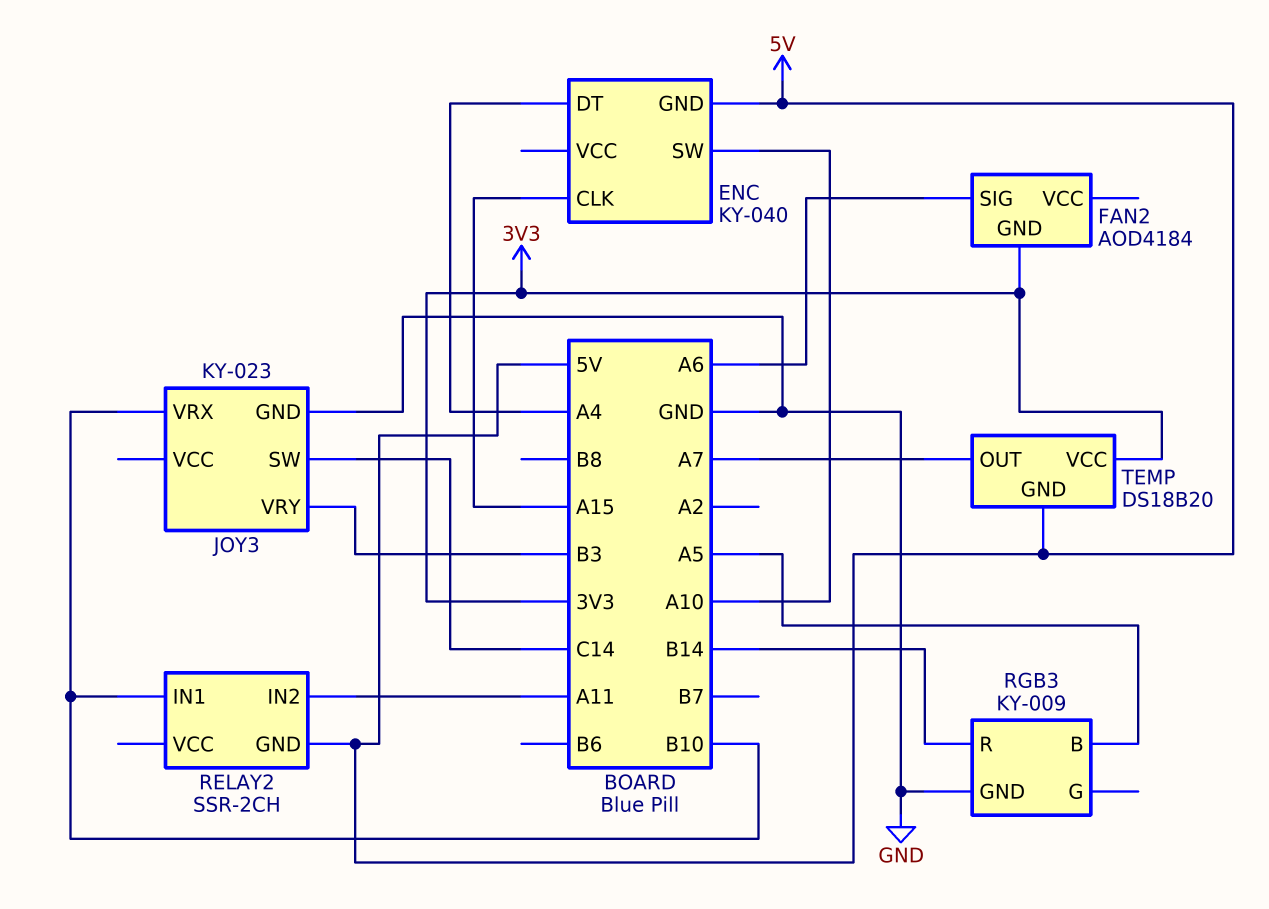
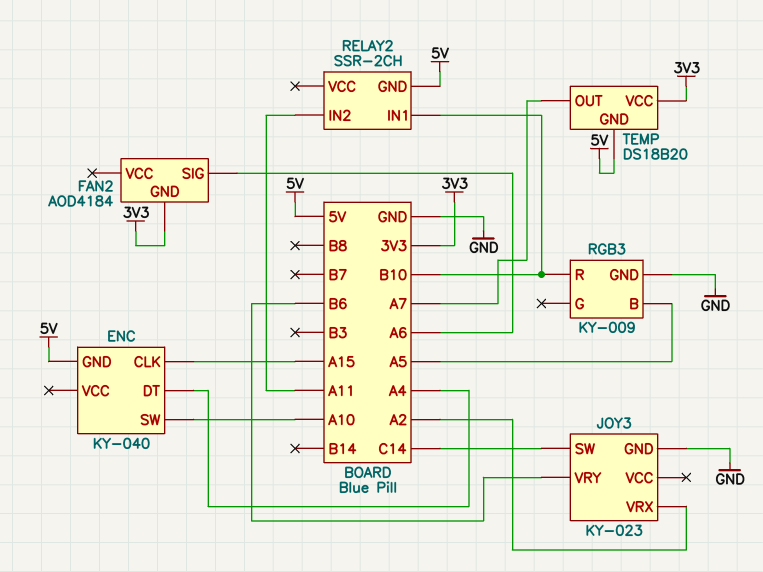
JOY3 pin VRX: B10 -> A2
JOY3 pin VRY: B3 -> B6
RGB3 pin R: B14 -> B10

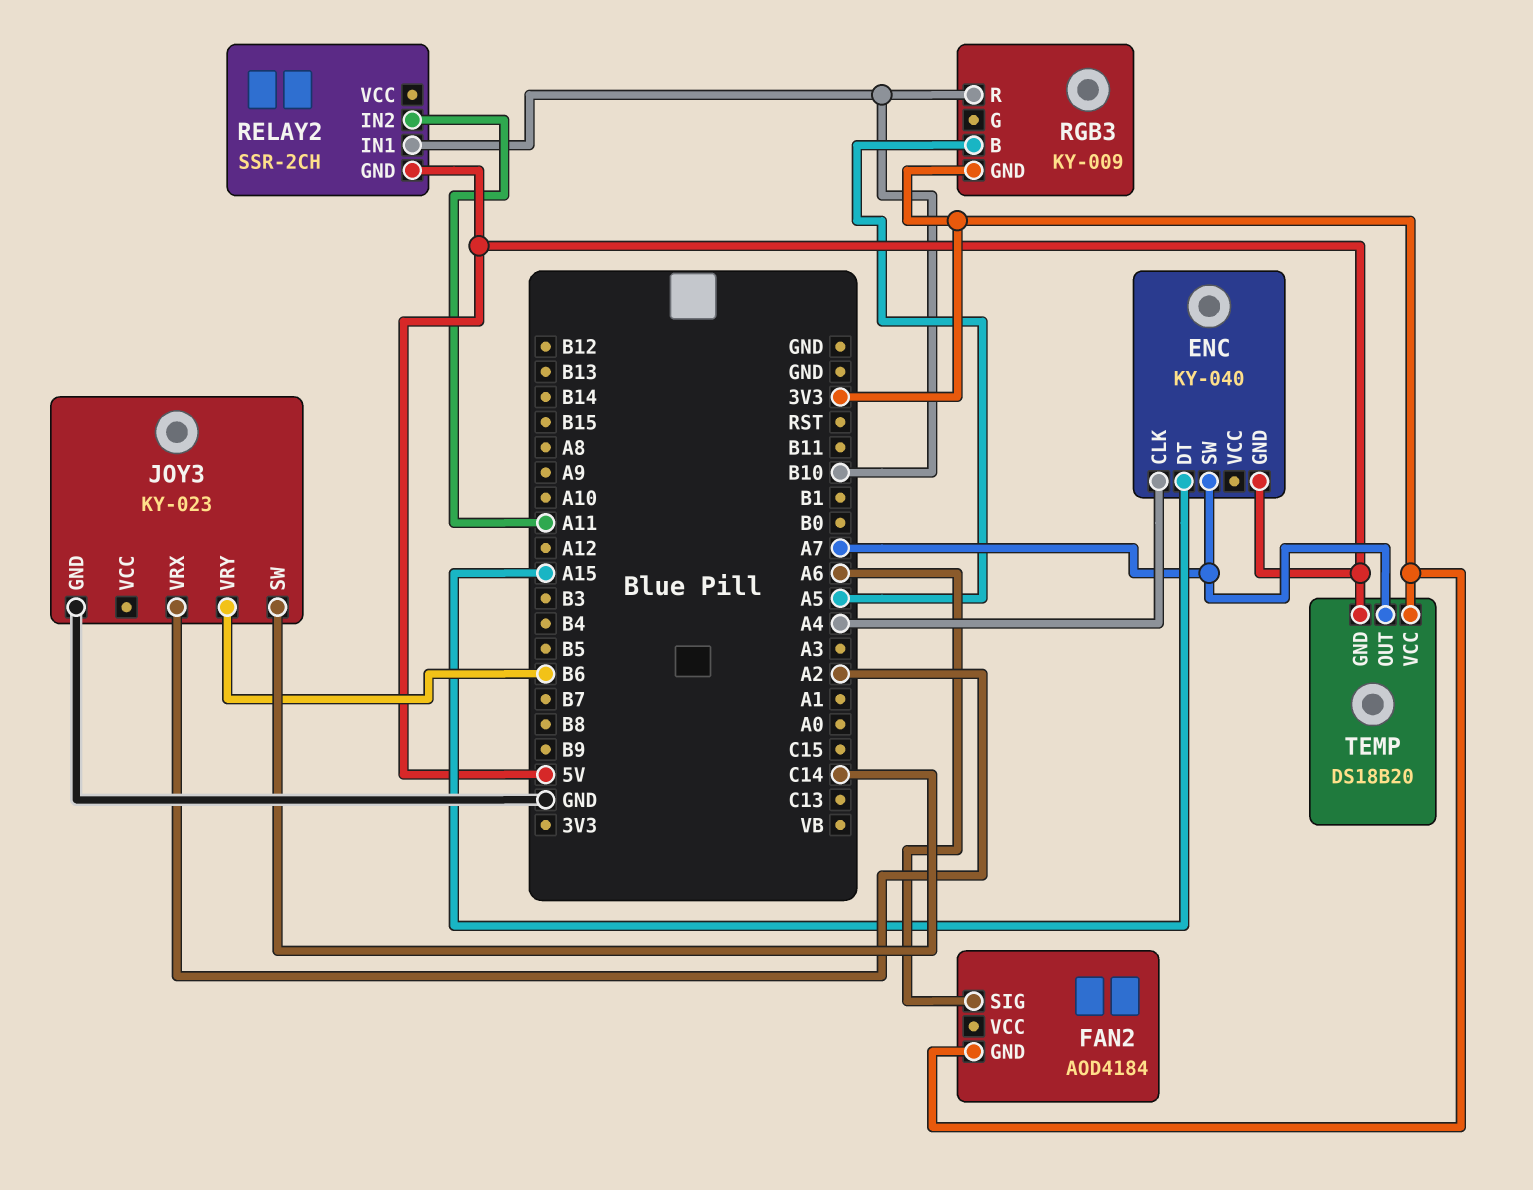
ENC pin CLK: A15 -> A4
ENC pin DT: A4 -> A15
ENC pin SW: A10 -> A7
RGB3 pin GND: GND -> 3V3

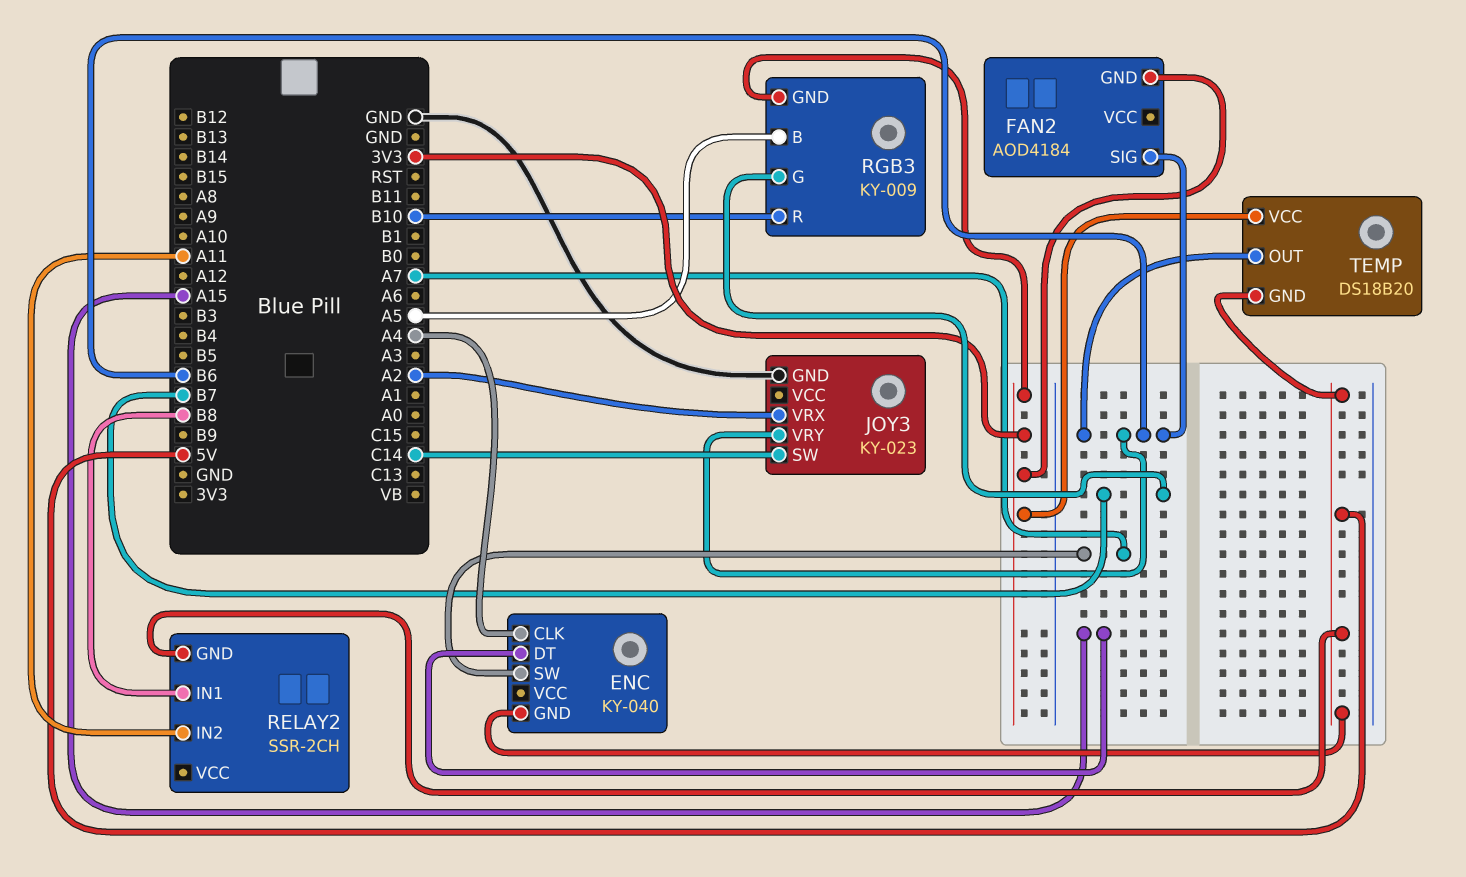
FAN2 pin SIG: A6 -> B6
RELAY2 pin IN1: B10 -> B8
RGB3 pin G: none -> B7
TEMP pin OUT: A7 -> B6

